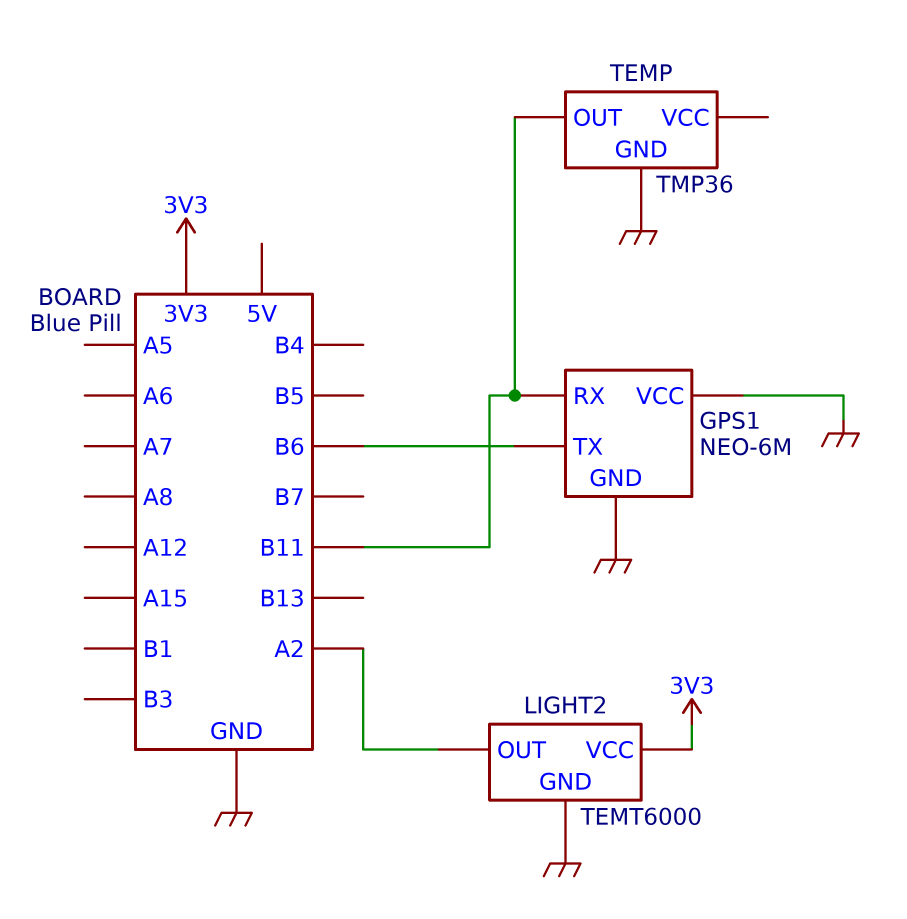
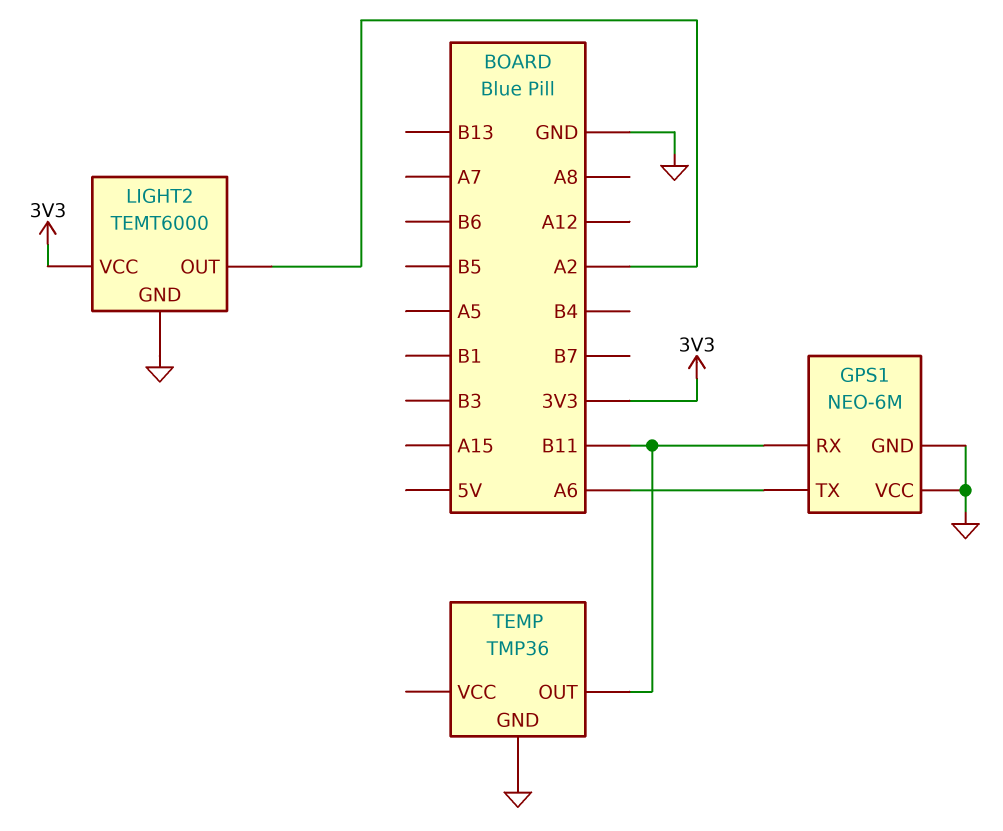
GPS1 pin TX: B6 -> A6

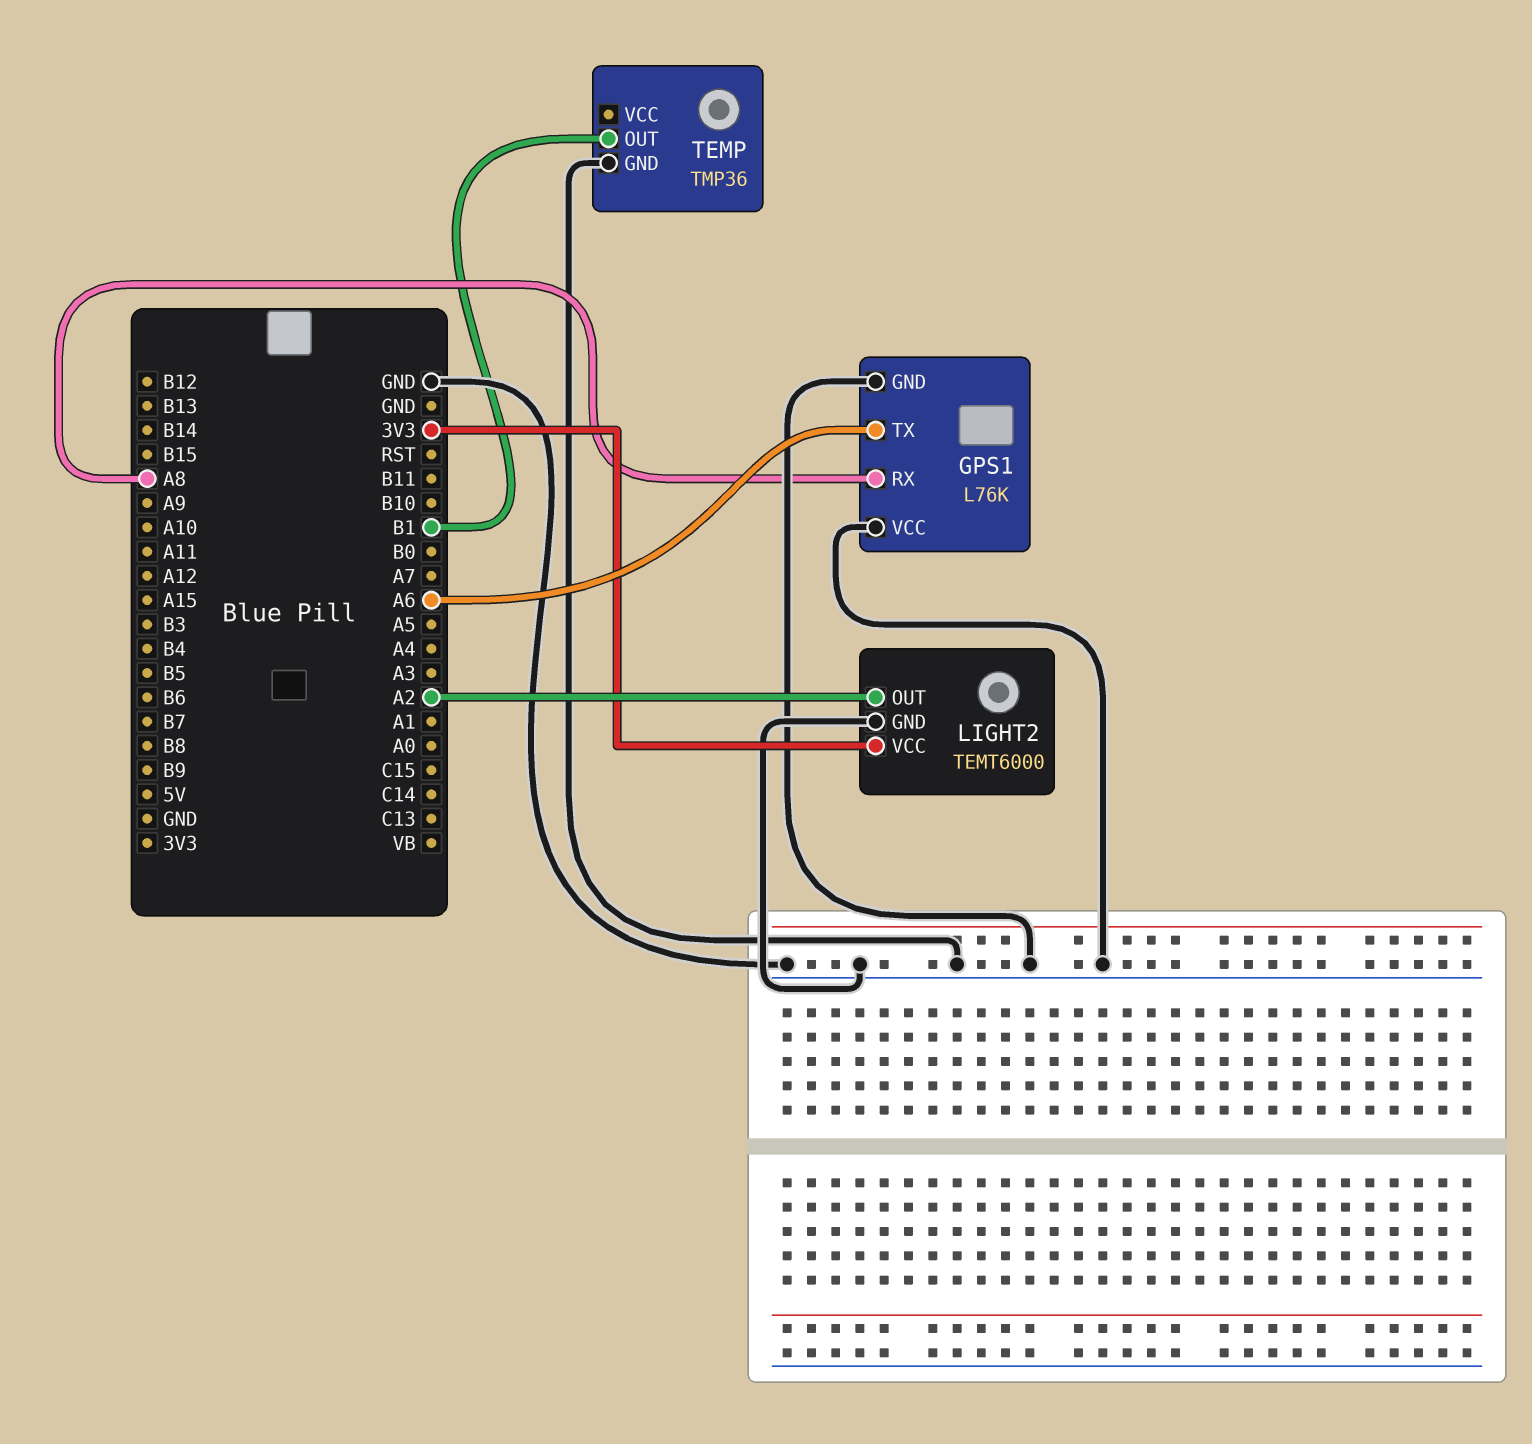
GPS1: NEO-6M -> L76K
GPS1 pin RX: B11 -> A8
TEMP pin OUT: B11 -> B1

